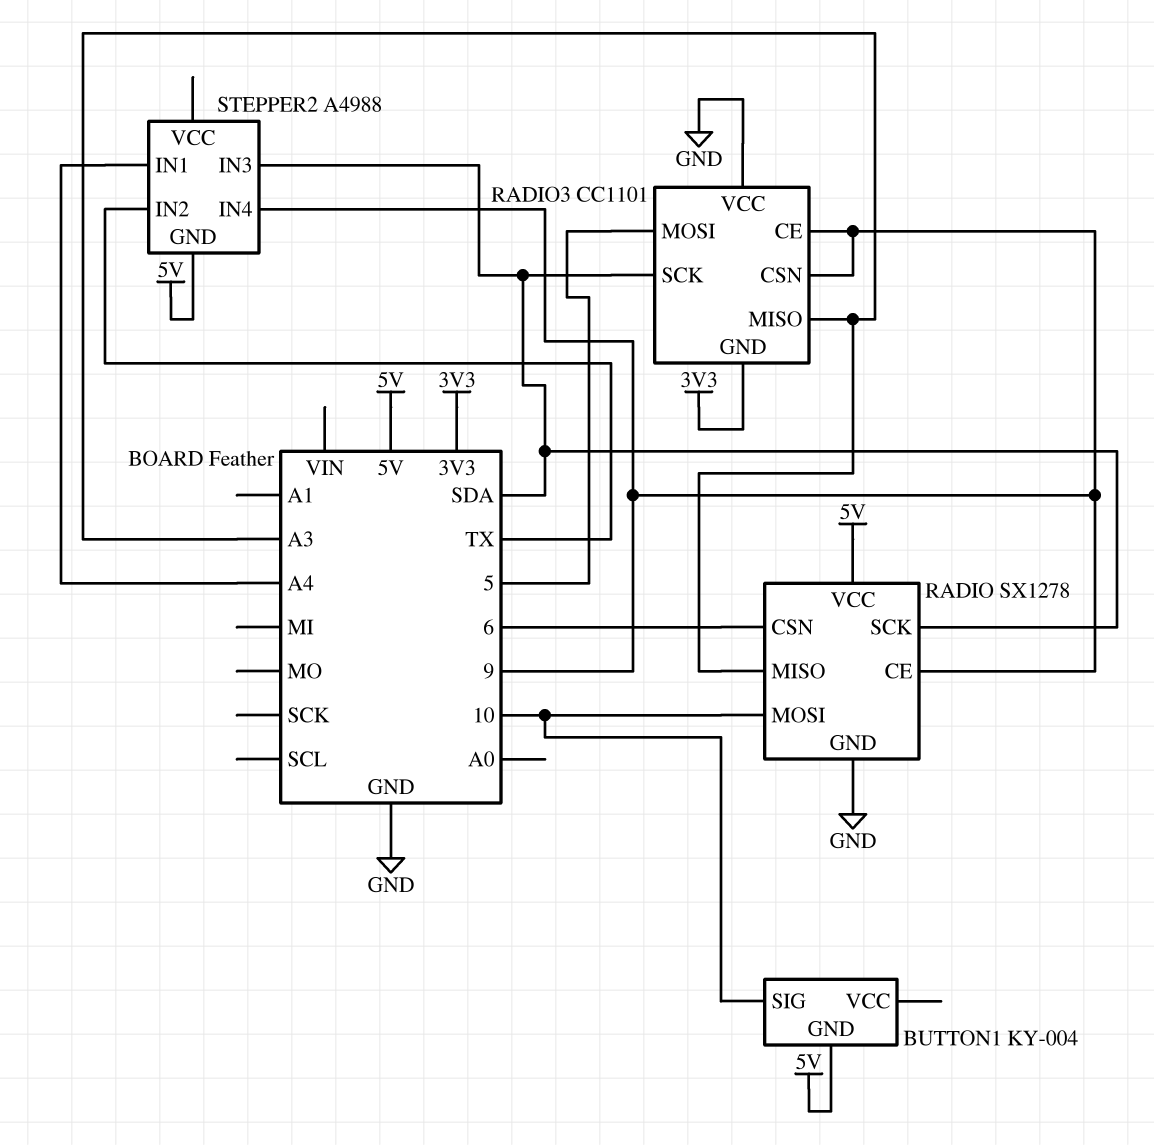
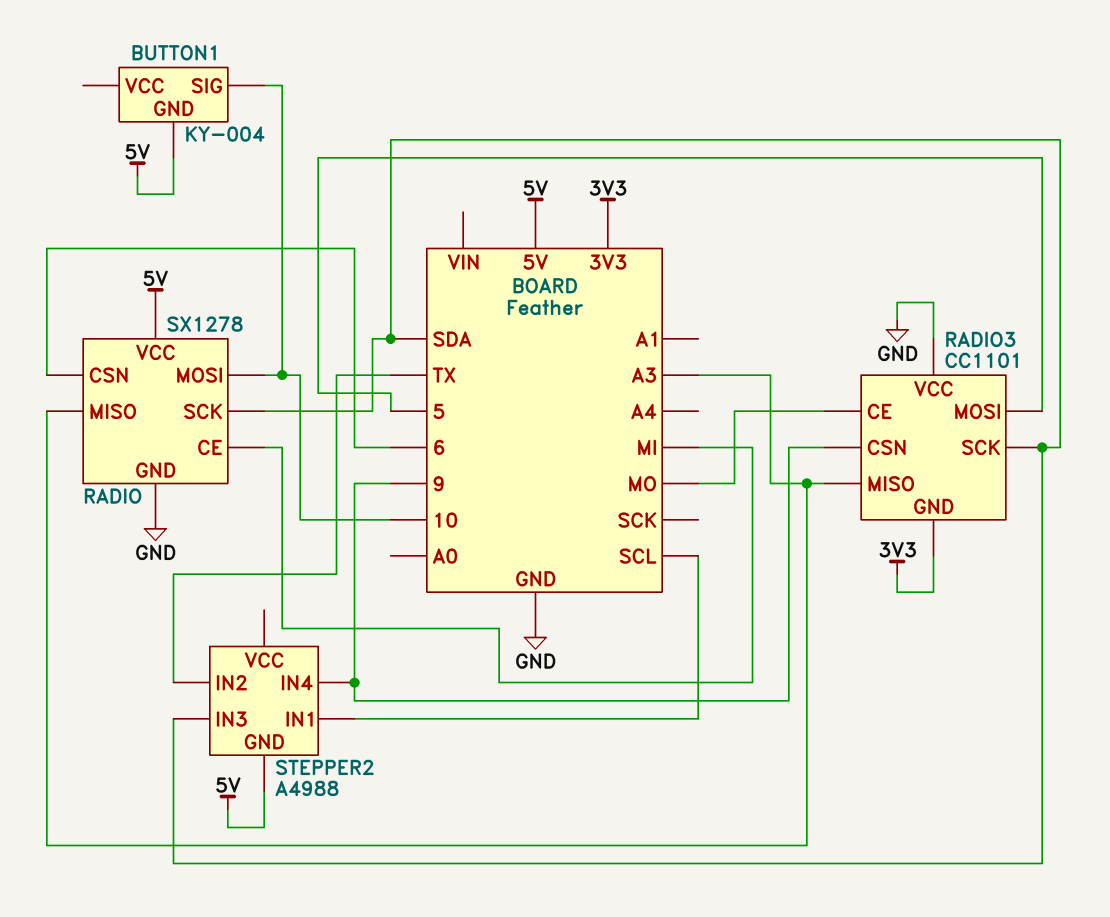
RADIO pin CE: 9 -> MI
RADIO3 pin CE: 9 -> MO
STEPPER2 pin IN1: A4 -> SCL

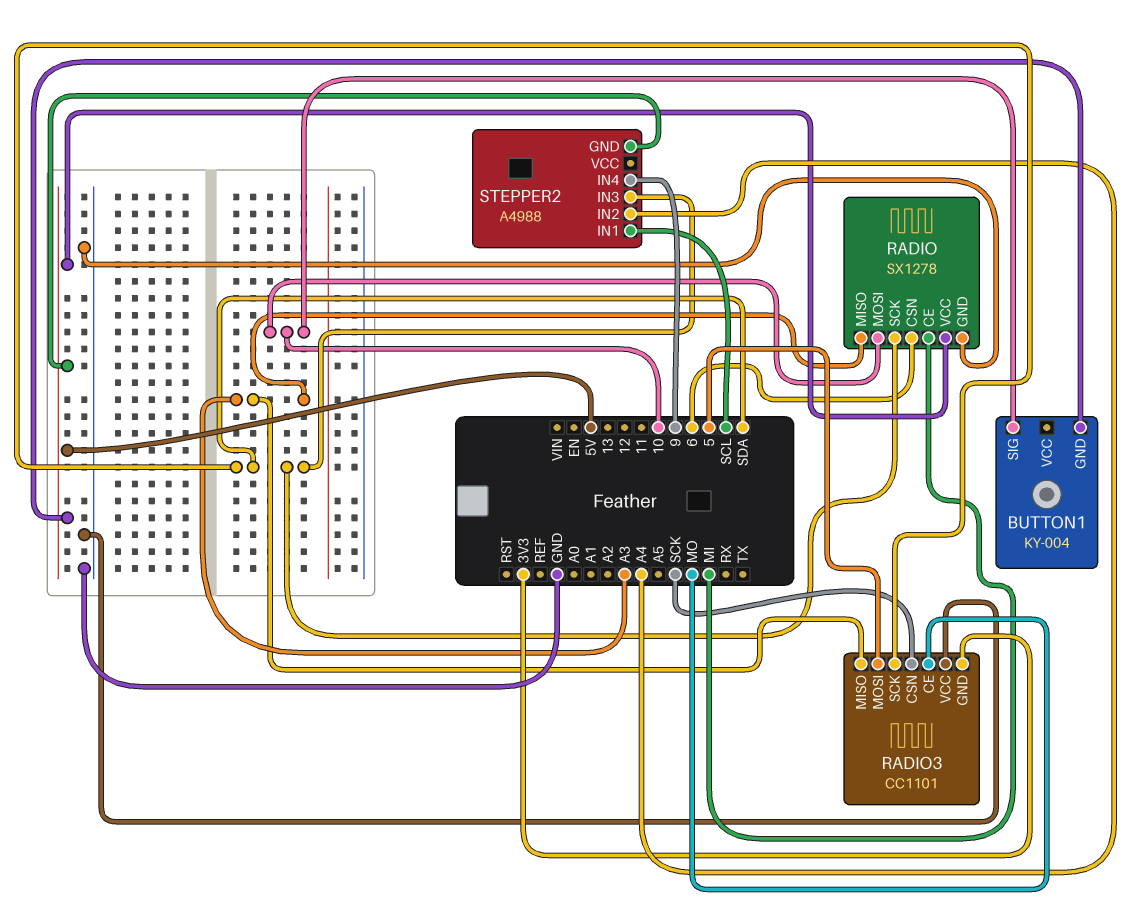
RADIO3 pin CSN: 9 -> SCK
STEPPER2 pin IN2: TX -> A4

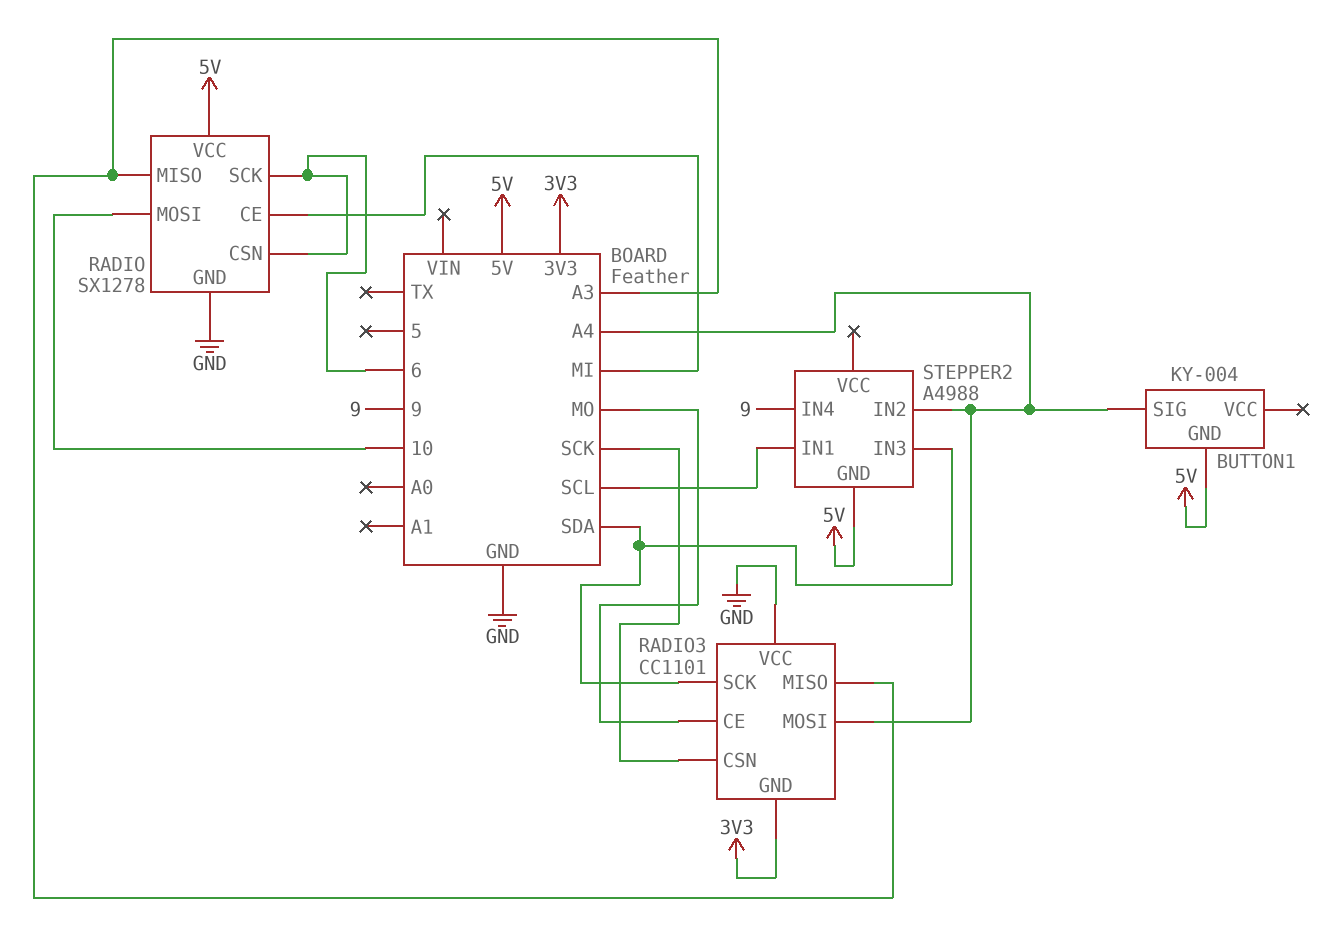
BUTTON1 pin SIG: 10 -> A4
RADIO pin SCK: SDA -> 6
RADIO3 pin MOSI: 5 -> A4

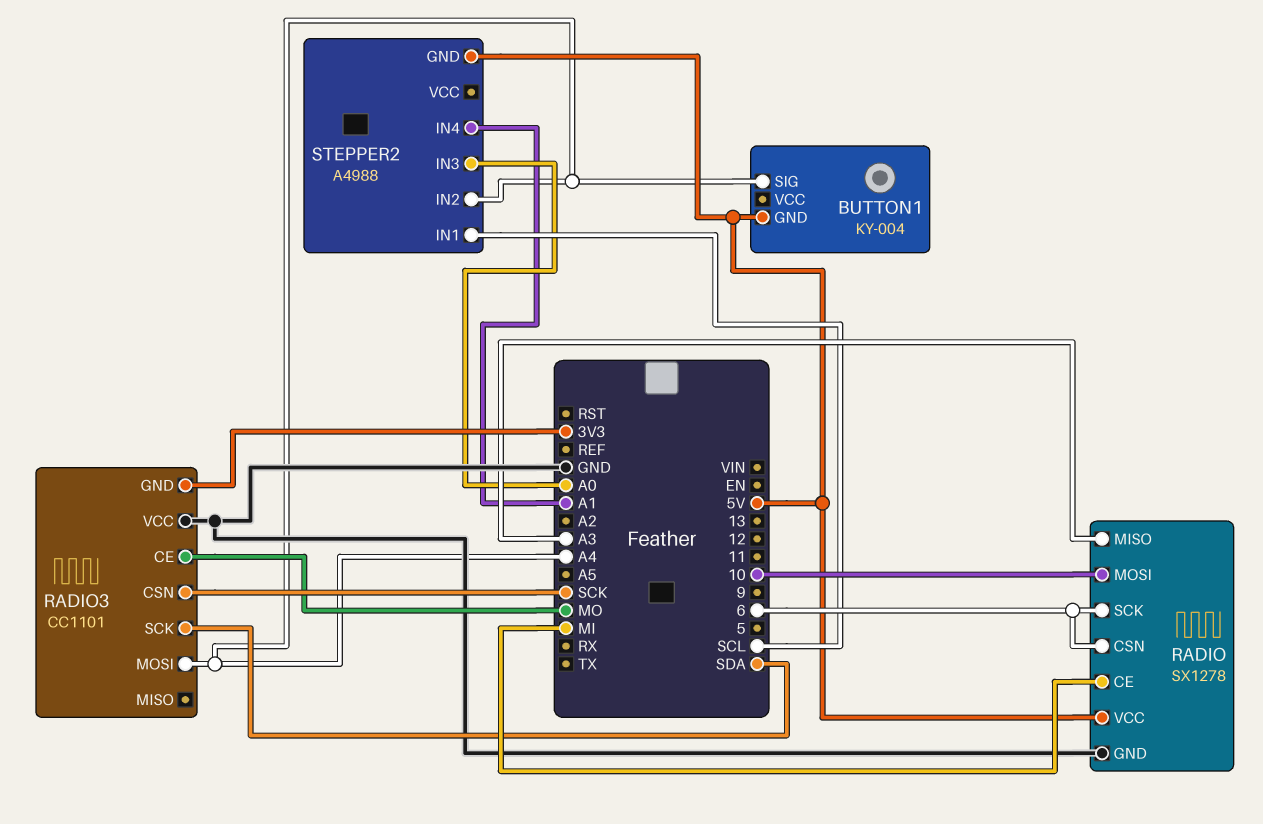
RADIO3 pin MISO: A3 -> none
STEPPER2 pin IN3: SDA -> A0
STEPPER2 pin IN4: 9 -> A1

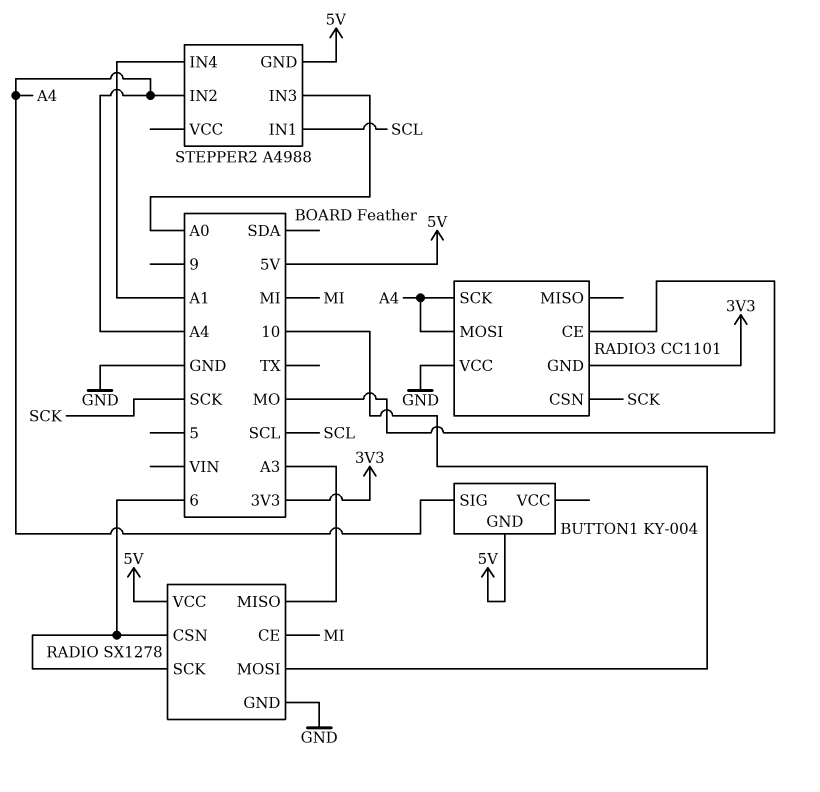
RADIO3 pin SCK: SDA -> A4

